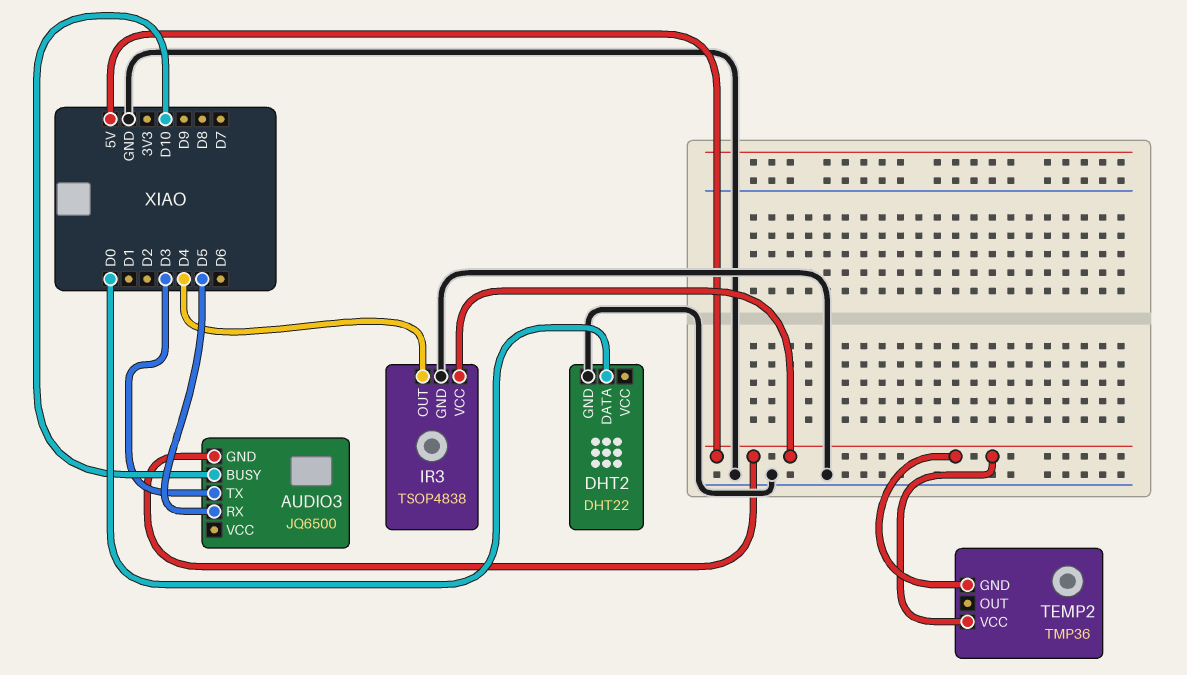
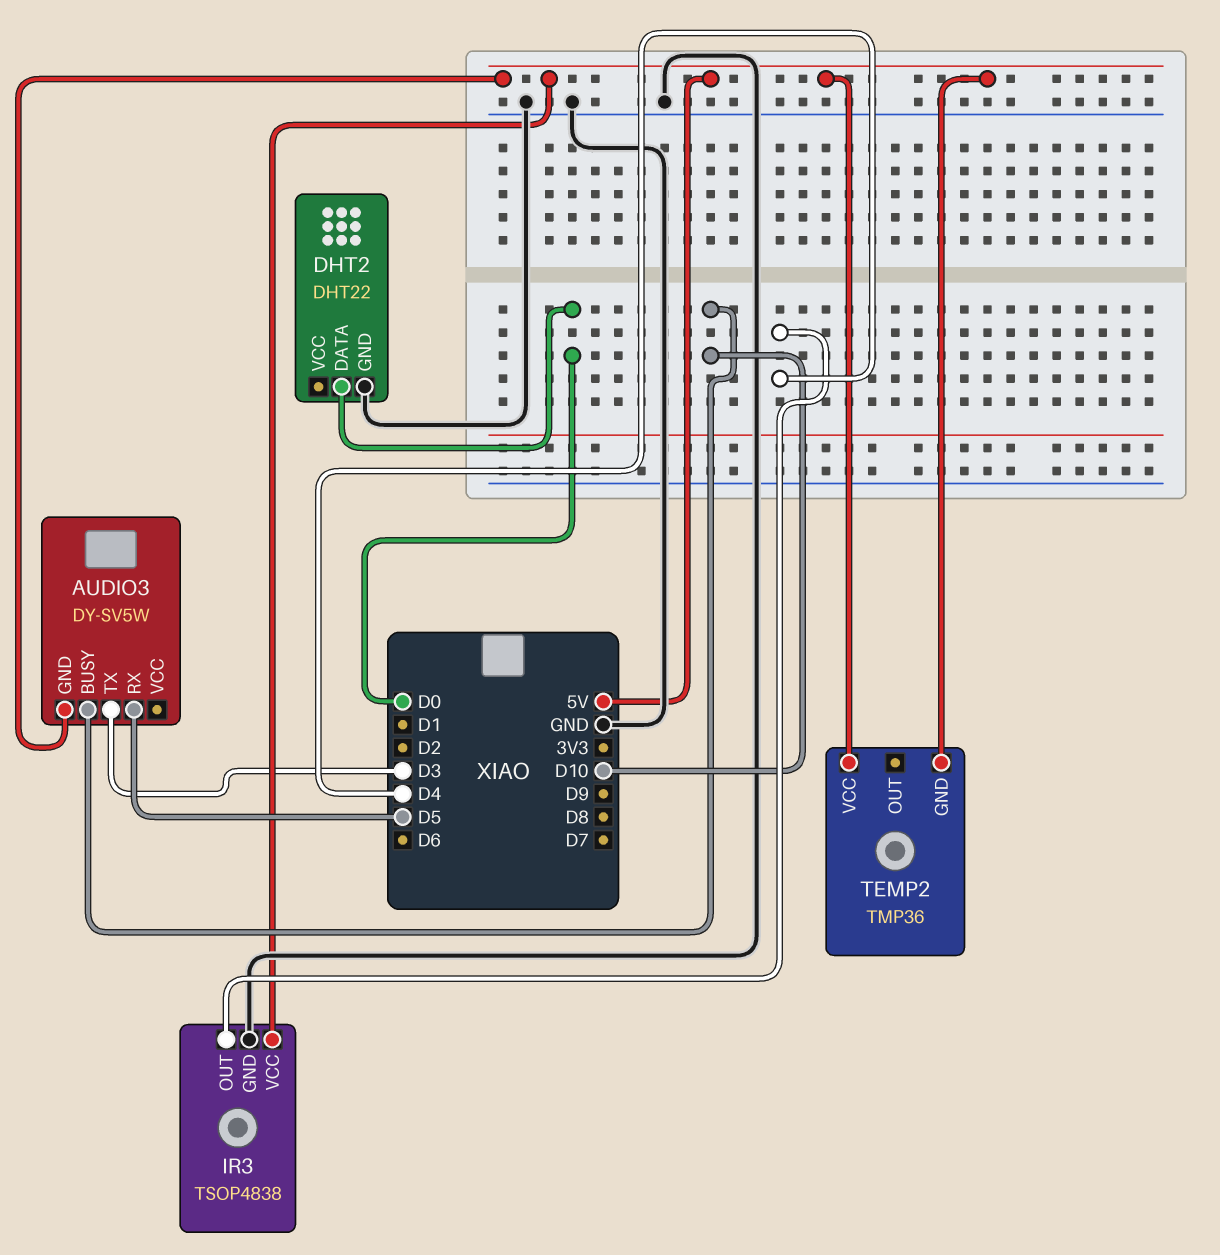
AUDIO3: JQ6500 -> DY-SV5W

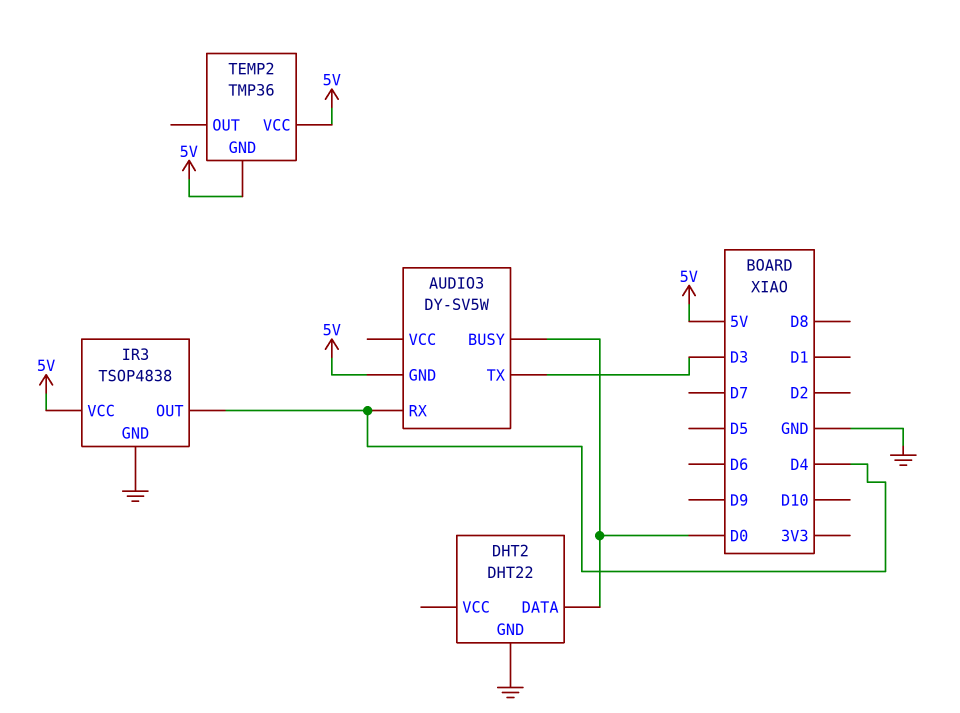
AUDIO3 pin BUSY: D10 -> D0
AUDIO3 pin RX: D5 -> D4

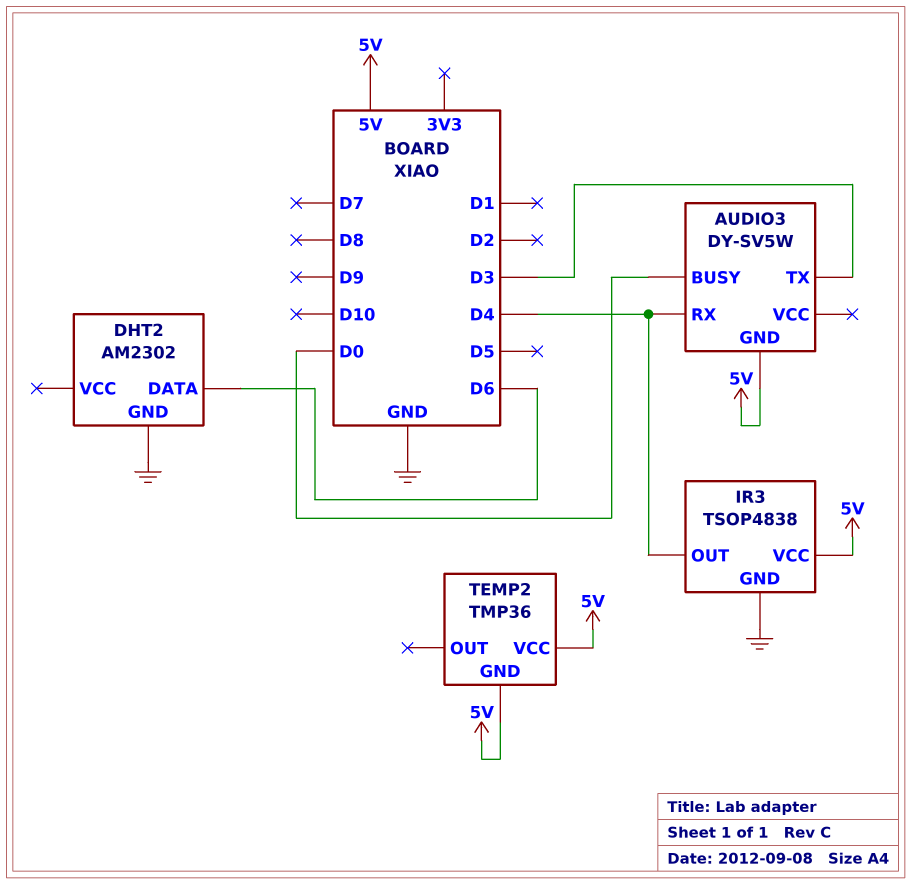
DHT2: DHT22 -> AM2302
DHT2 pin DATA: D0 -> D6

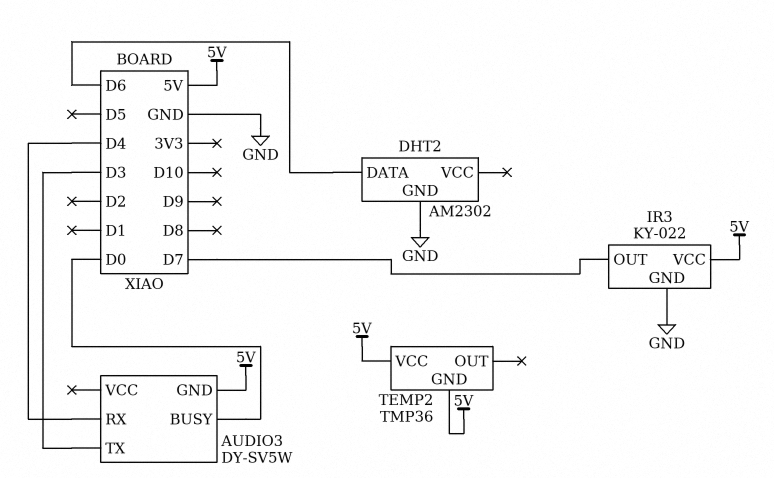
IR3: TSOP4838 -> KY-022
IR3 pin OUT: D4 -> D7

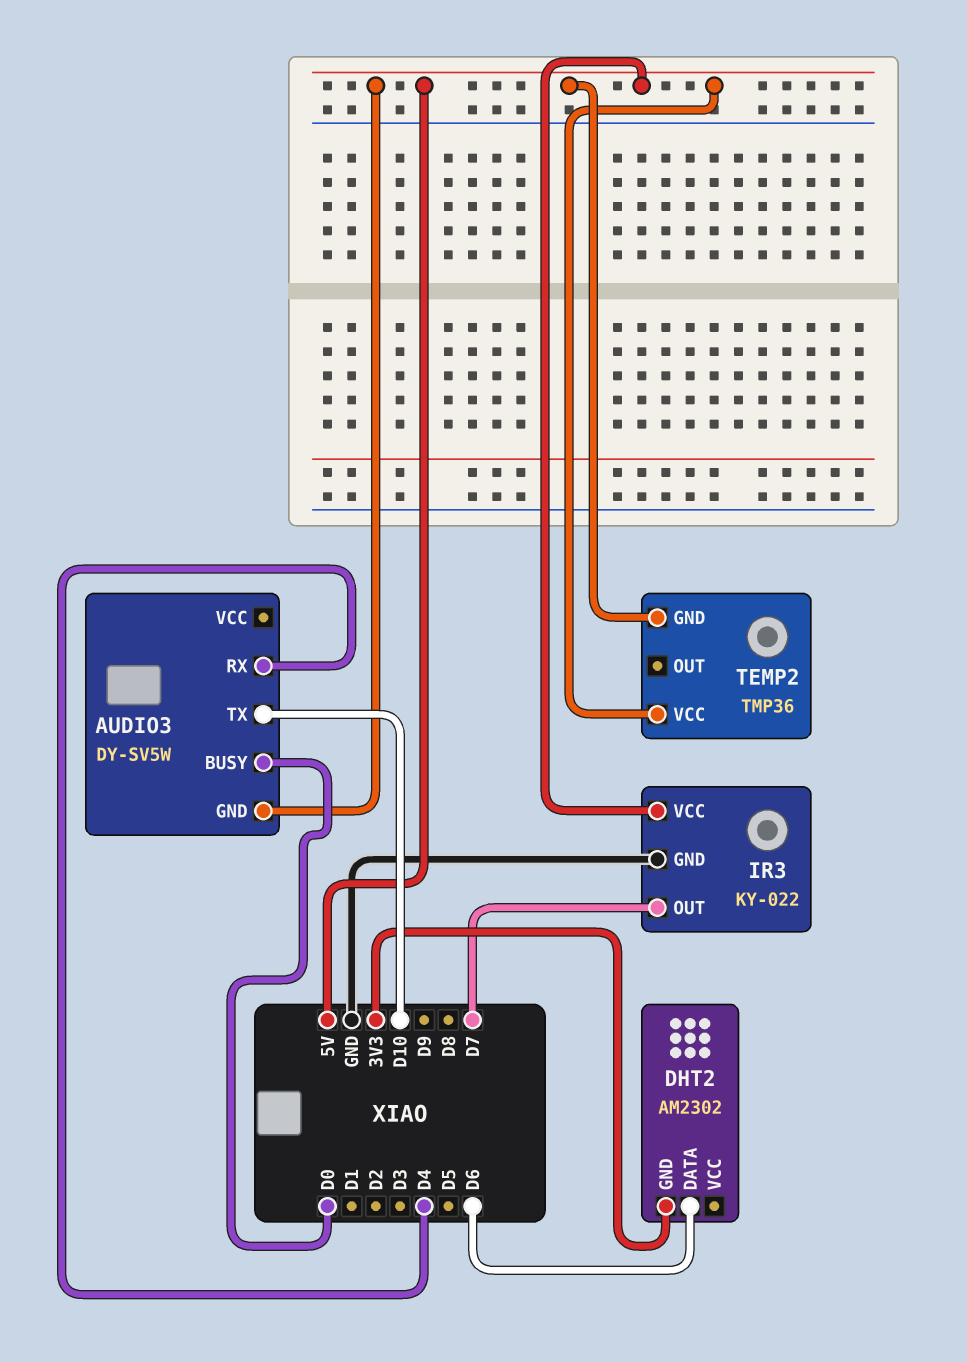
AUDIO3 pin TX: D3 -> D10
DHT2 pin GND: GND -> 3V3

